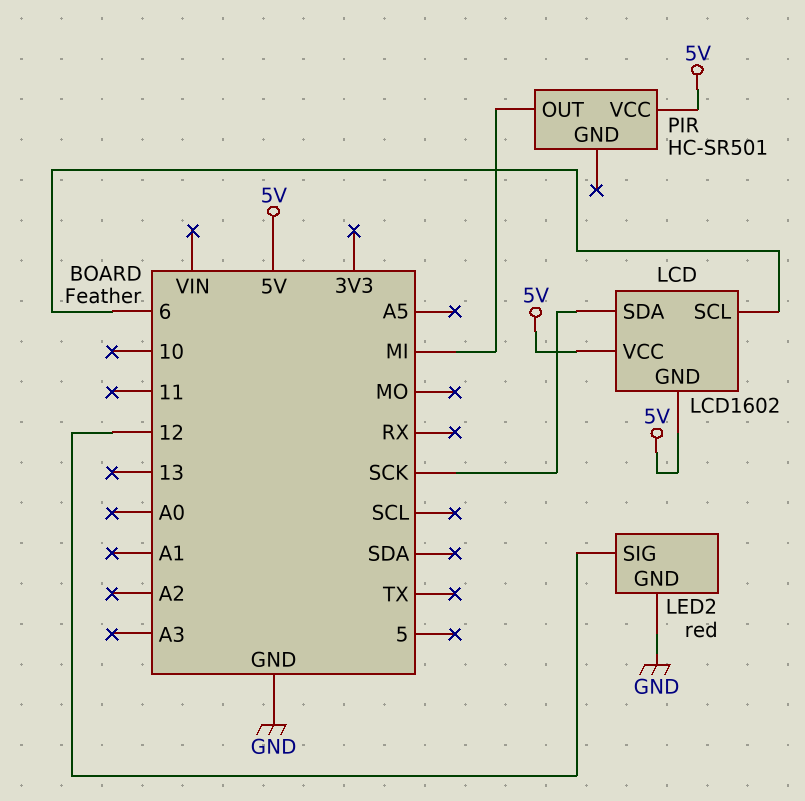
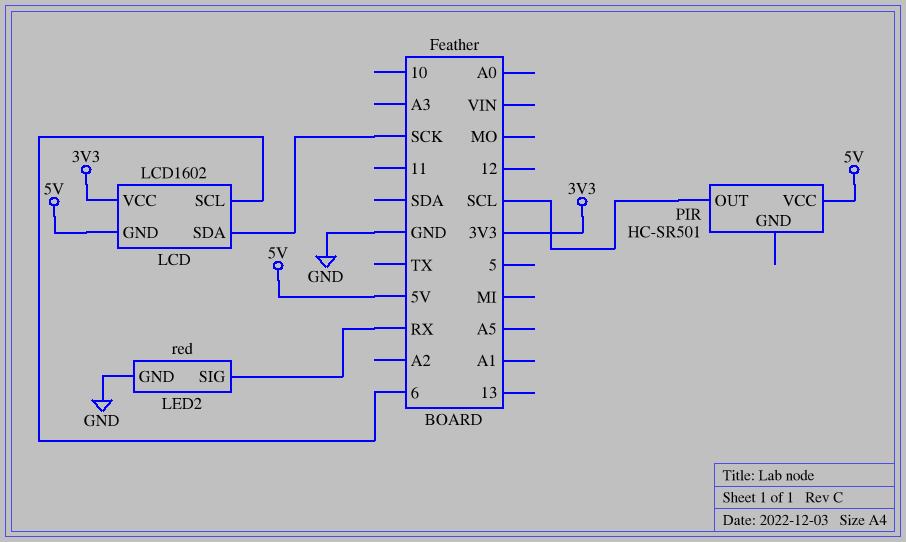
LCD pin VCC: 5V -> 3V3
LED2 pin SIG: 12 -> RX
PIR pin OUT: MI -> SCL

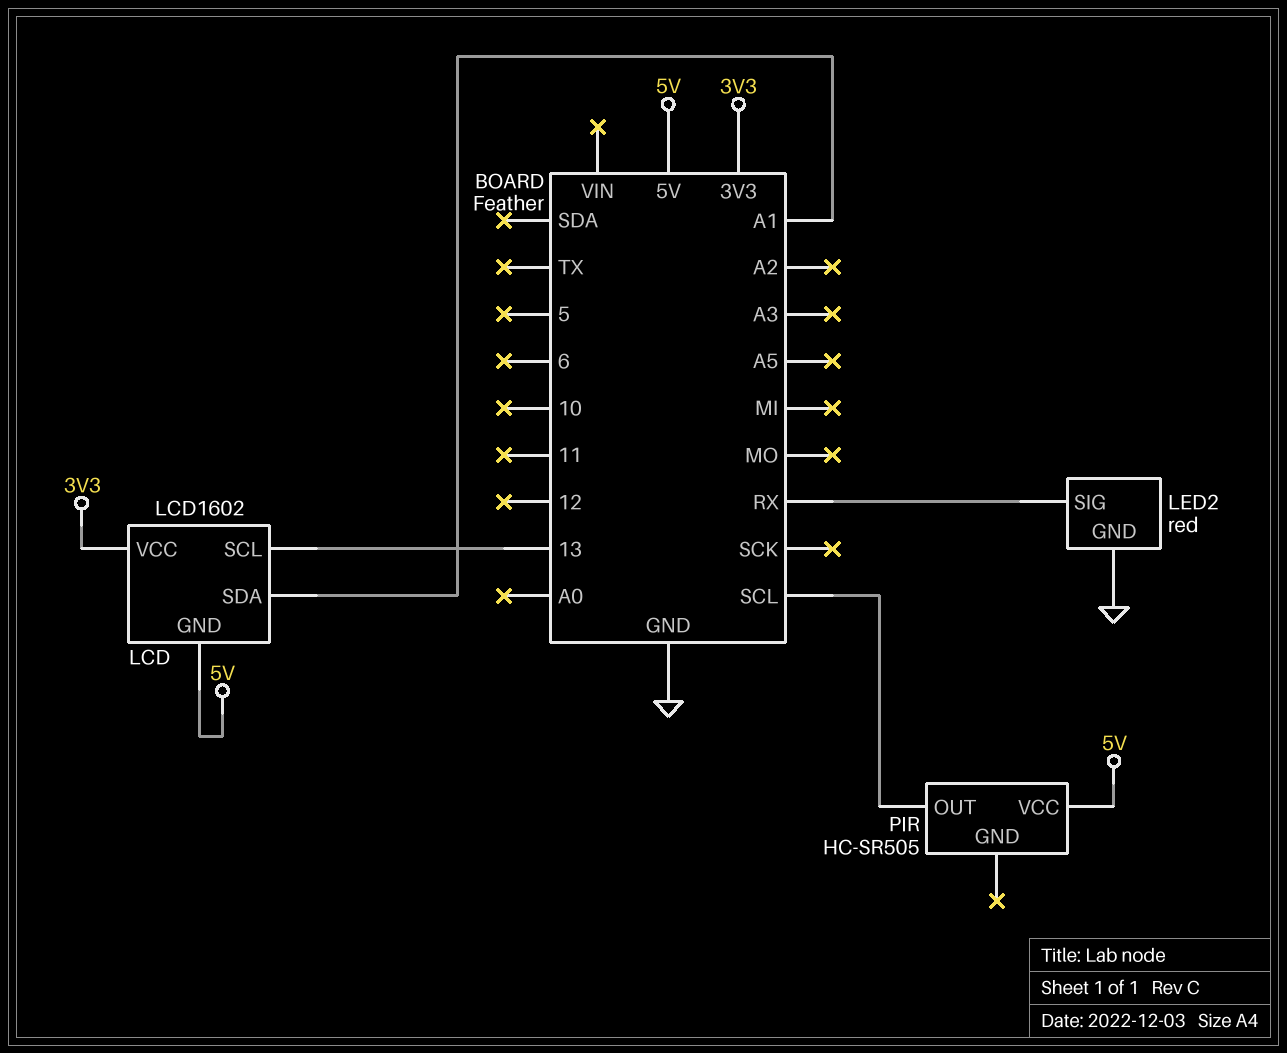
LCD pin SCL: 6 -> 13
LCD pin SDA: SCK -> A1
PIR: HC-SR501 -> HC-SR505

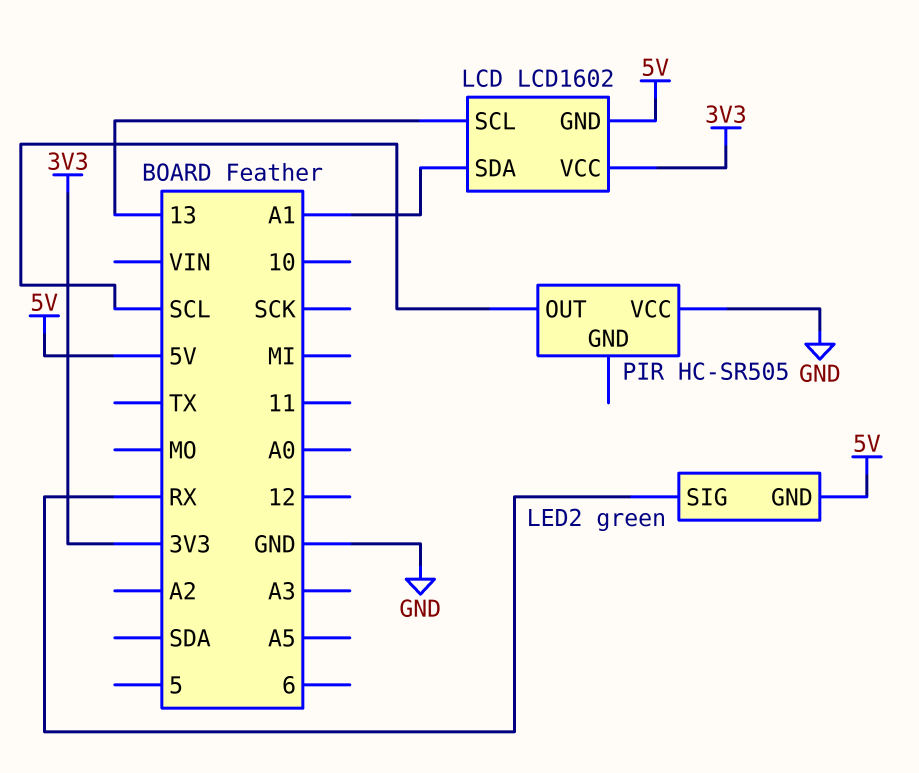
LED2: red -> green
LED2 pin GND: GND -> 5V
PIR pin VCC: 5V -> GND

